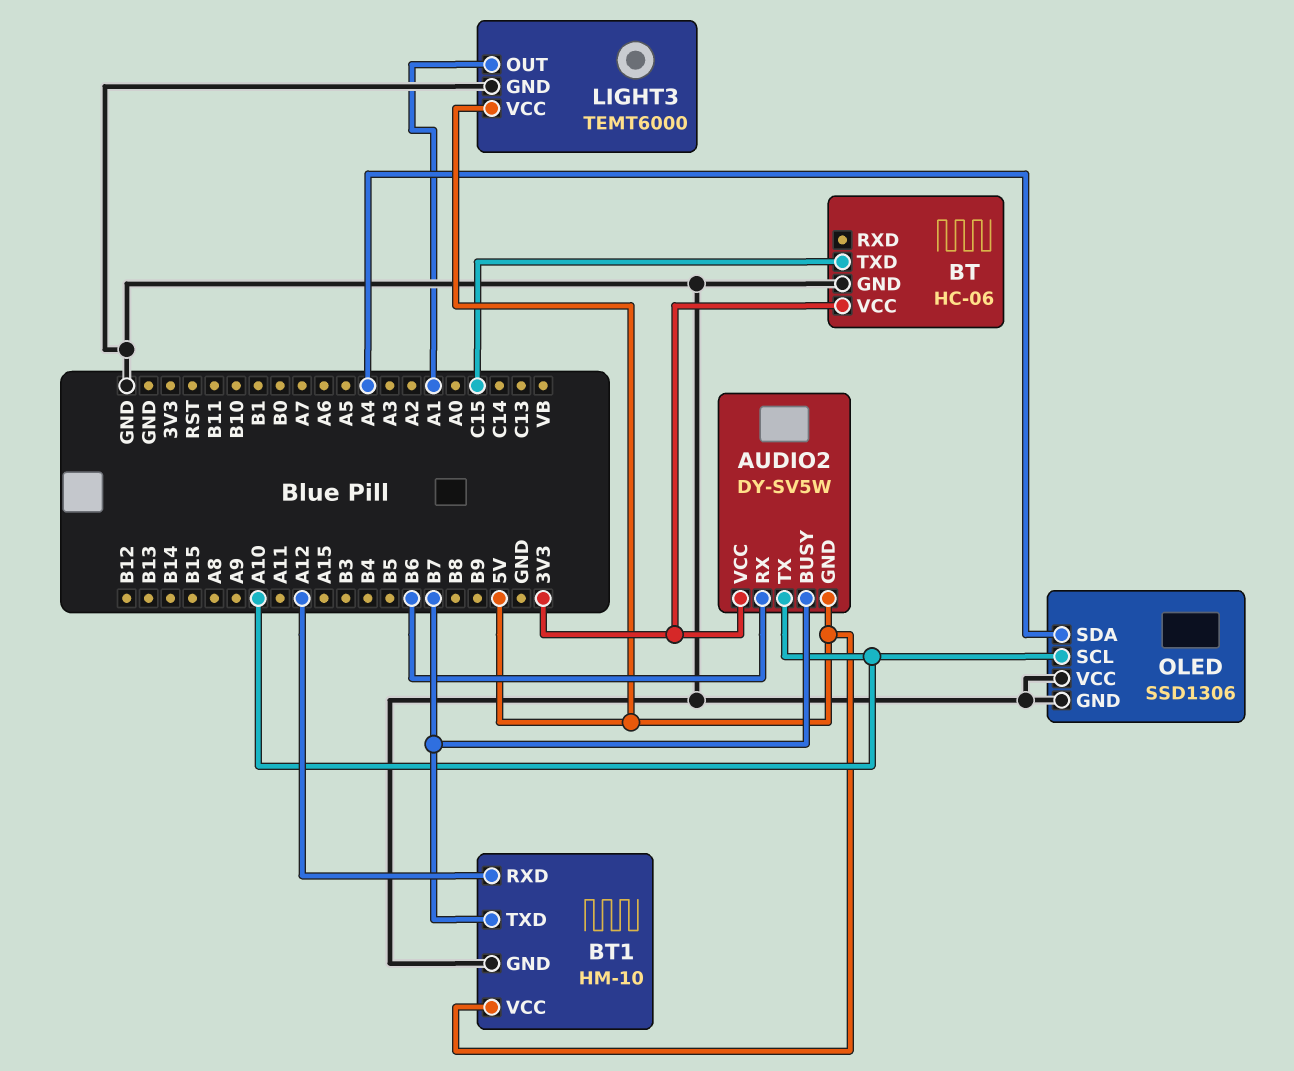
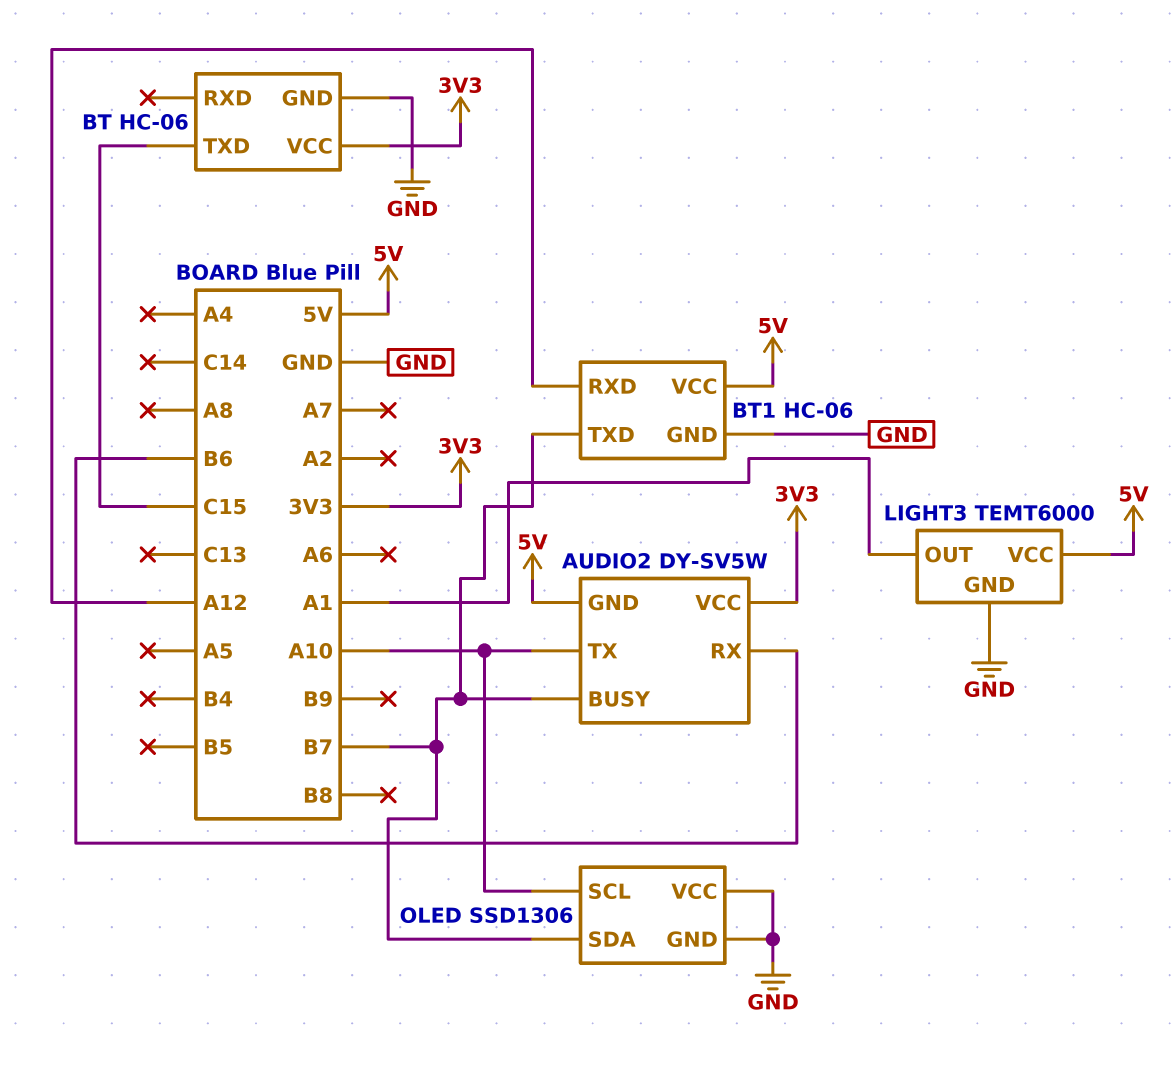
BT1: HM-10 -> HC-06
OLED pin SDA: A4 -> B7

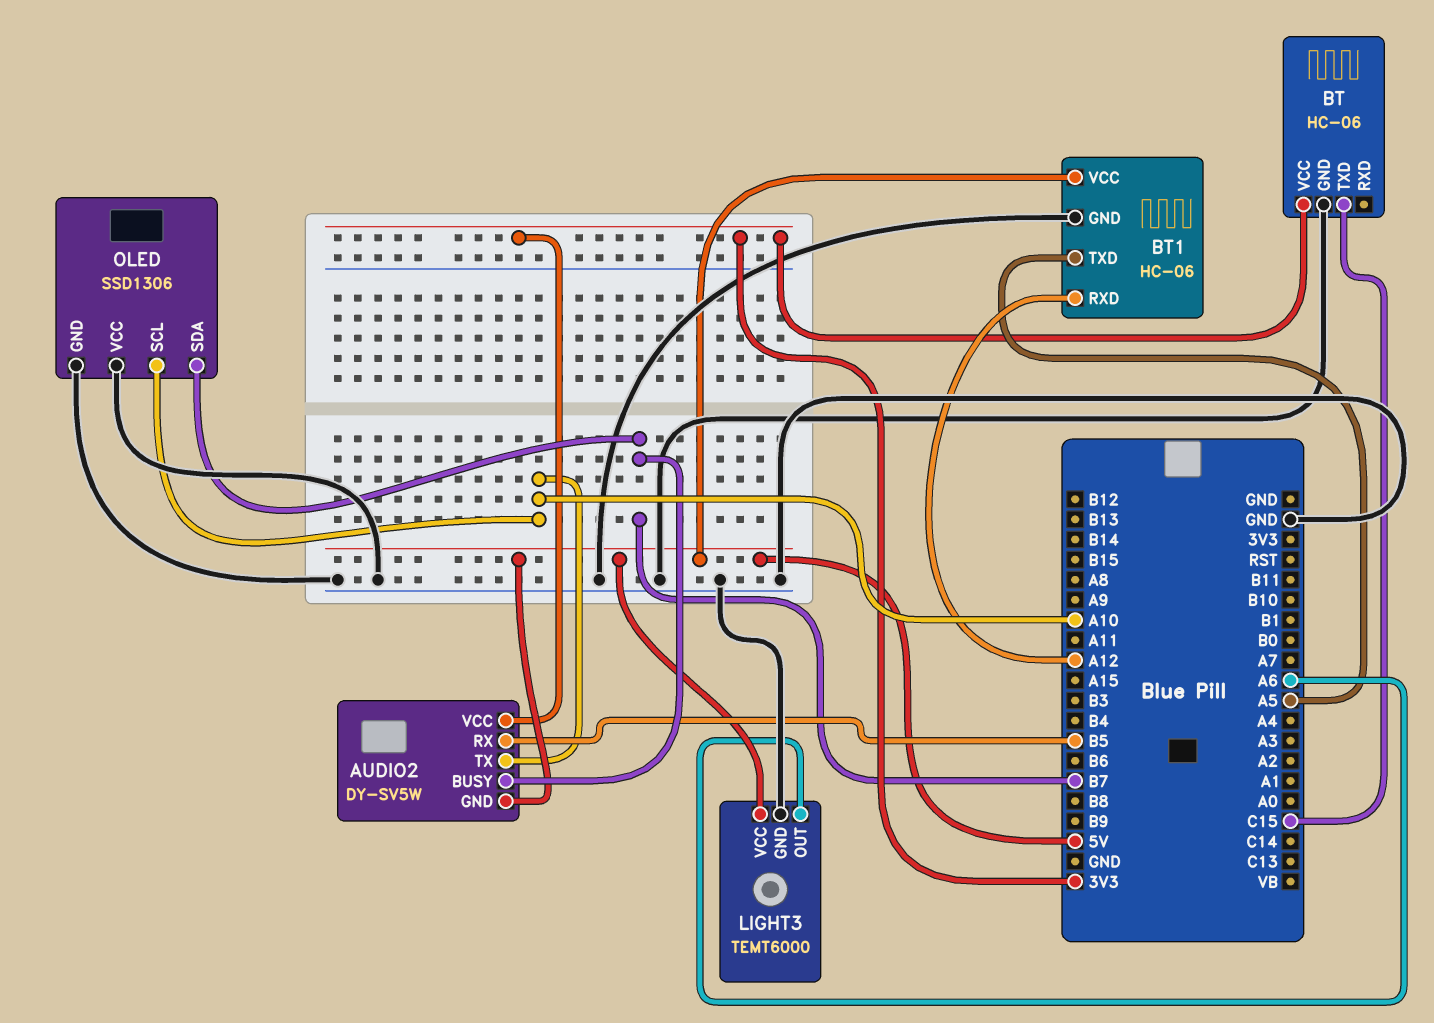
AUDIO2 pin RX: B6 -> B5
BT1 pin TXD: B7 -> A5
LIGHT3 pin OUT: A1 -> A6

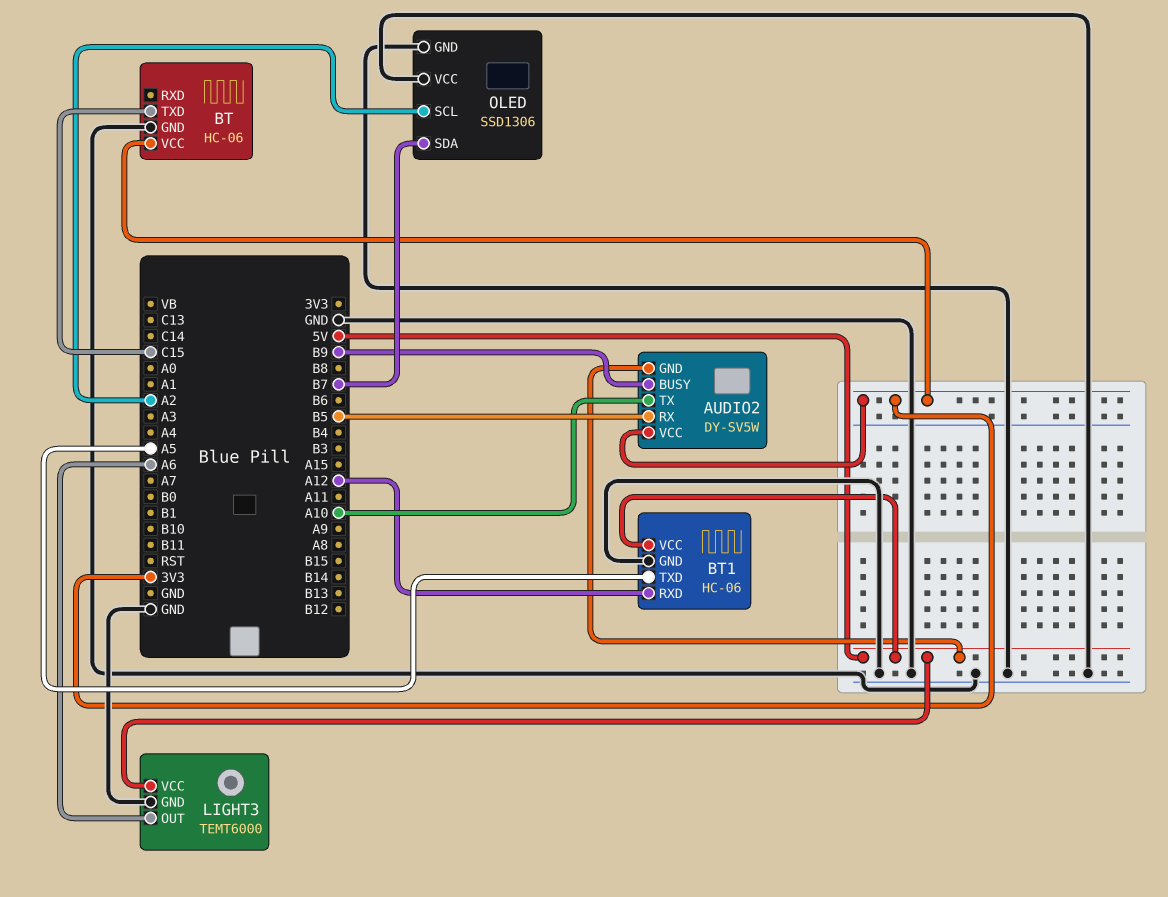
AUDIO2 pin BUSY: B7 -> B9
OLED pin SCL: A10 -> A2

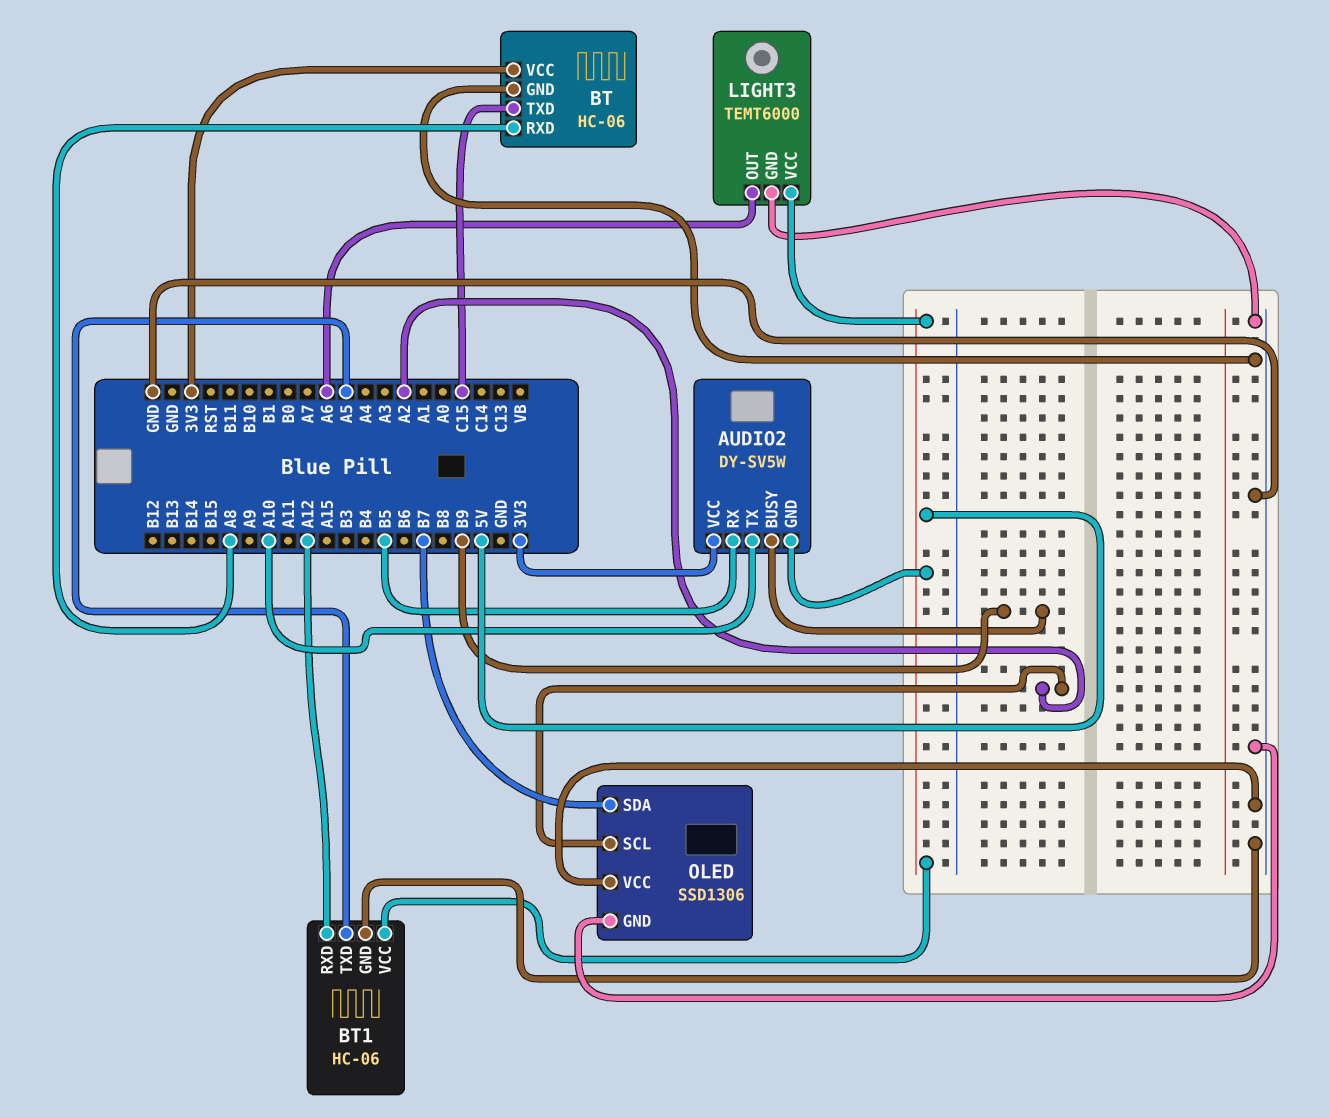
BT pin RXD: none -> A8

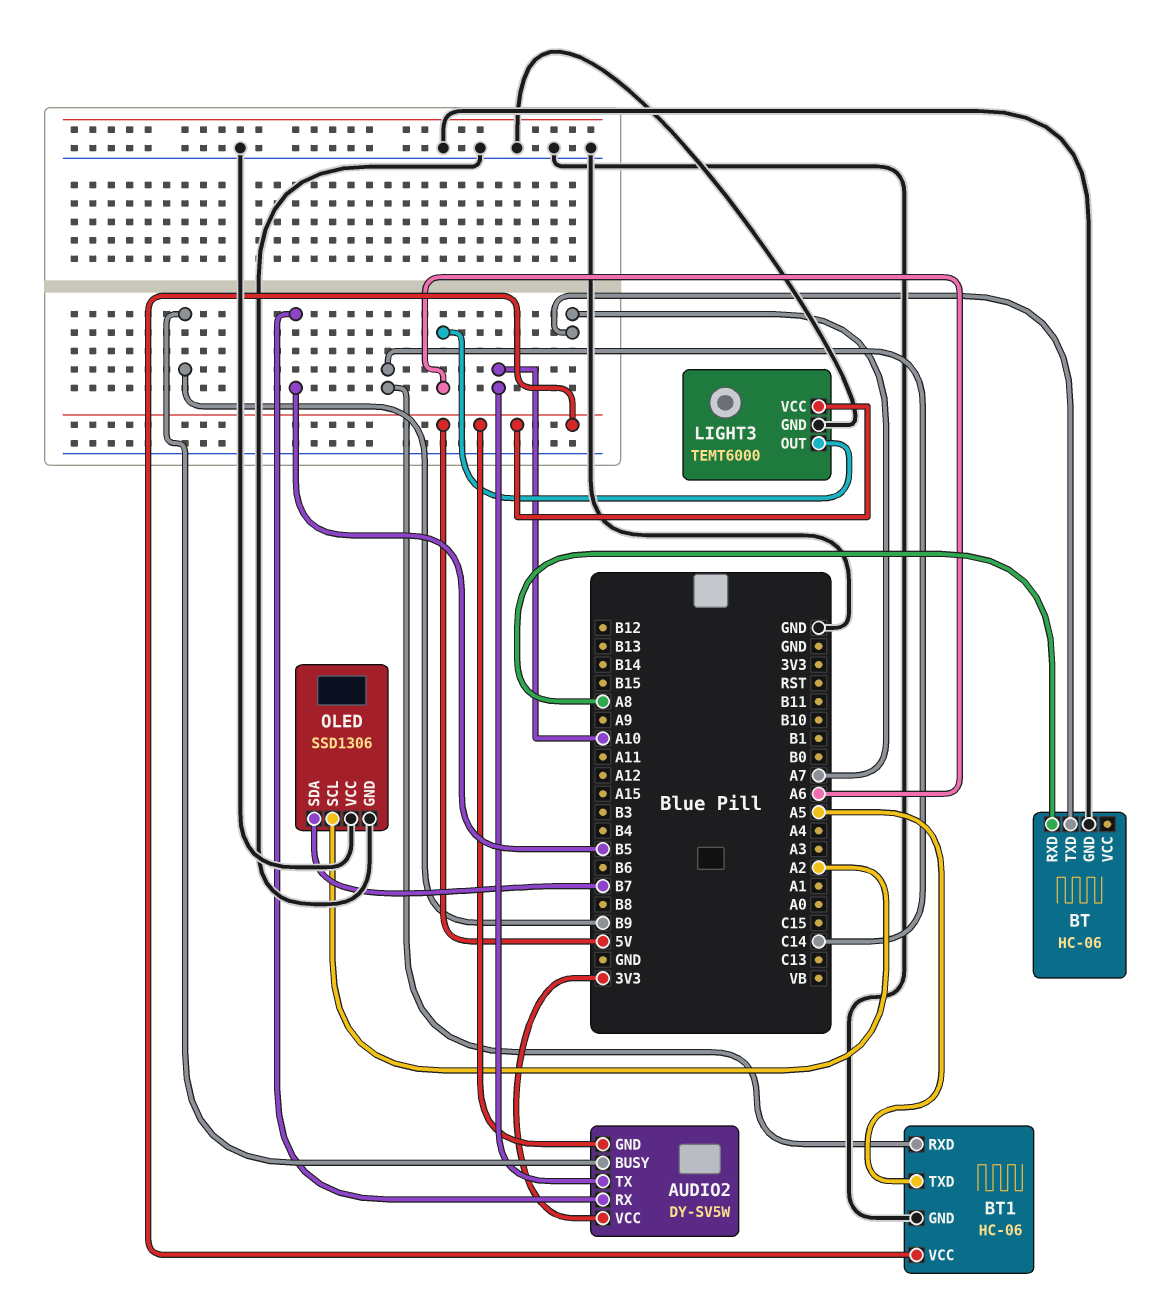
BT pin TXD: C15 -> A7
BT pin VCC: 3V3 -> none
BT1 pin RXD: A12 -> C14

